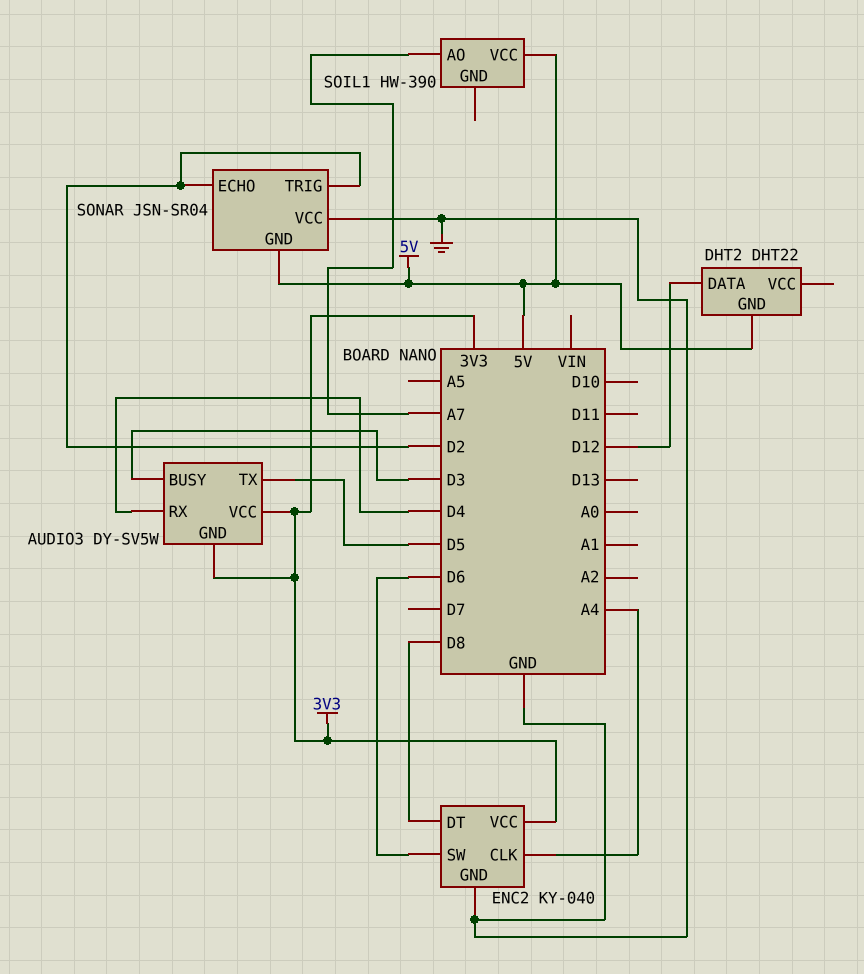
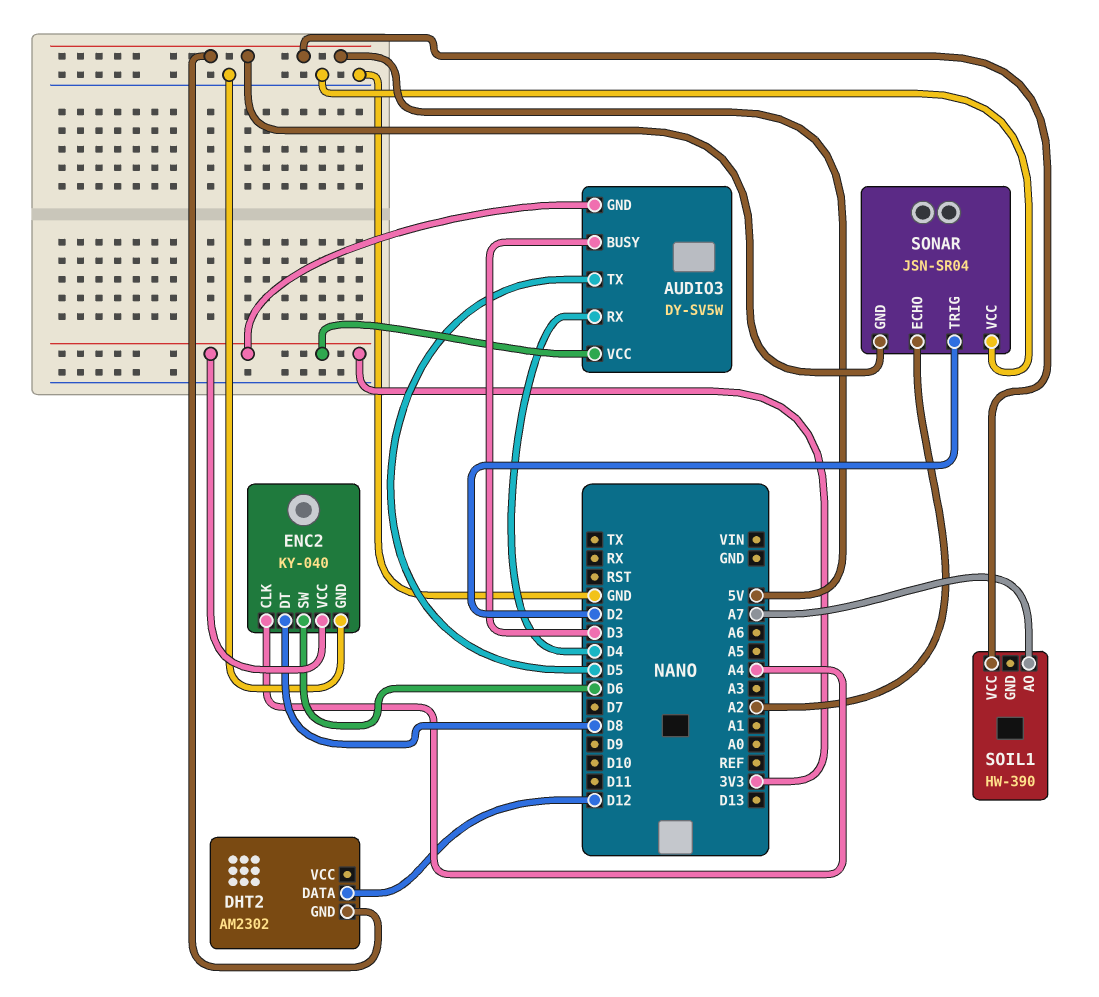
DHT2: DHT22 -> AM2302
SONAR pin ECHO: D2 -> A2

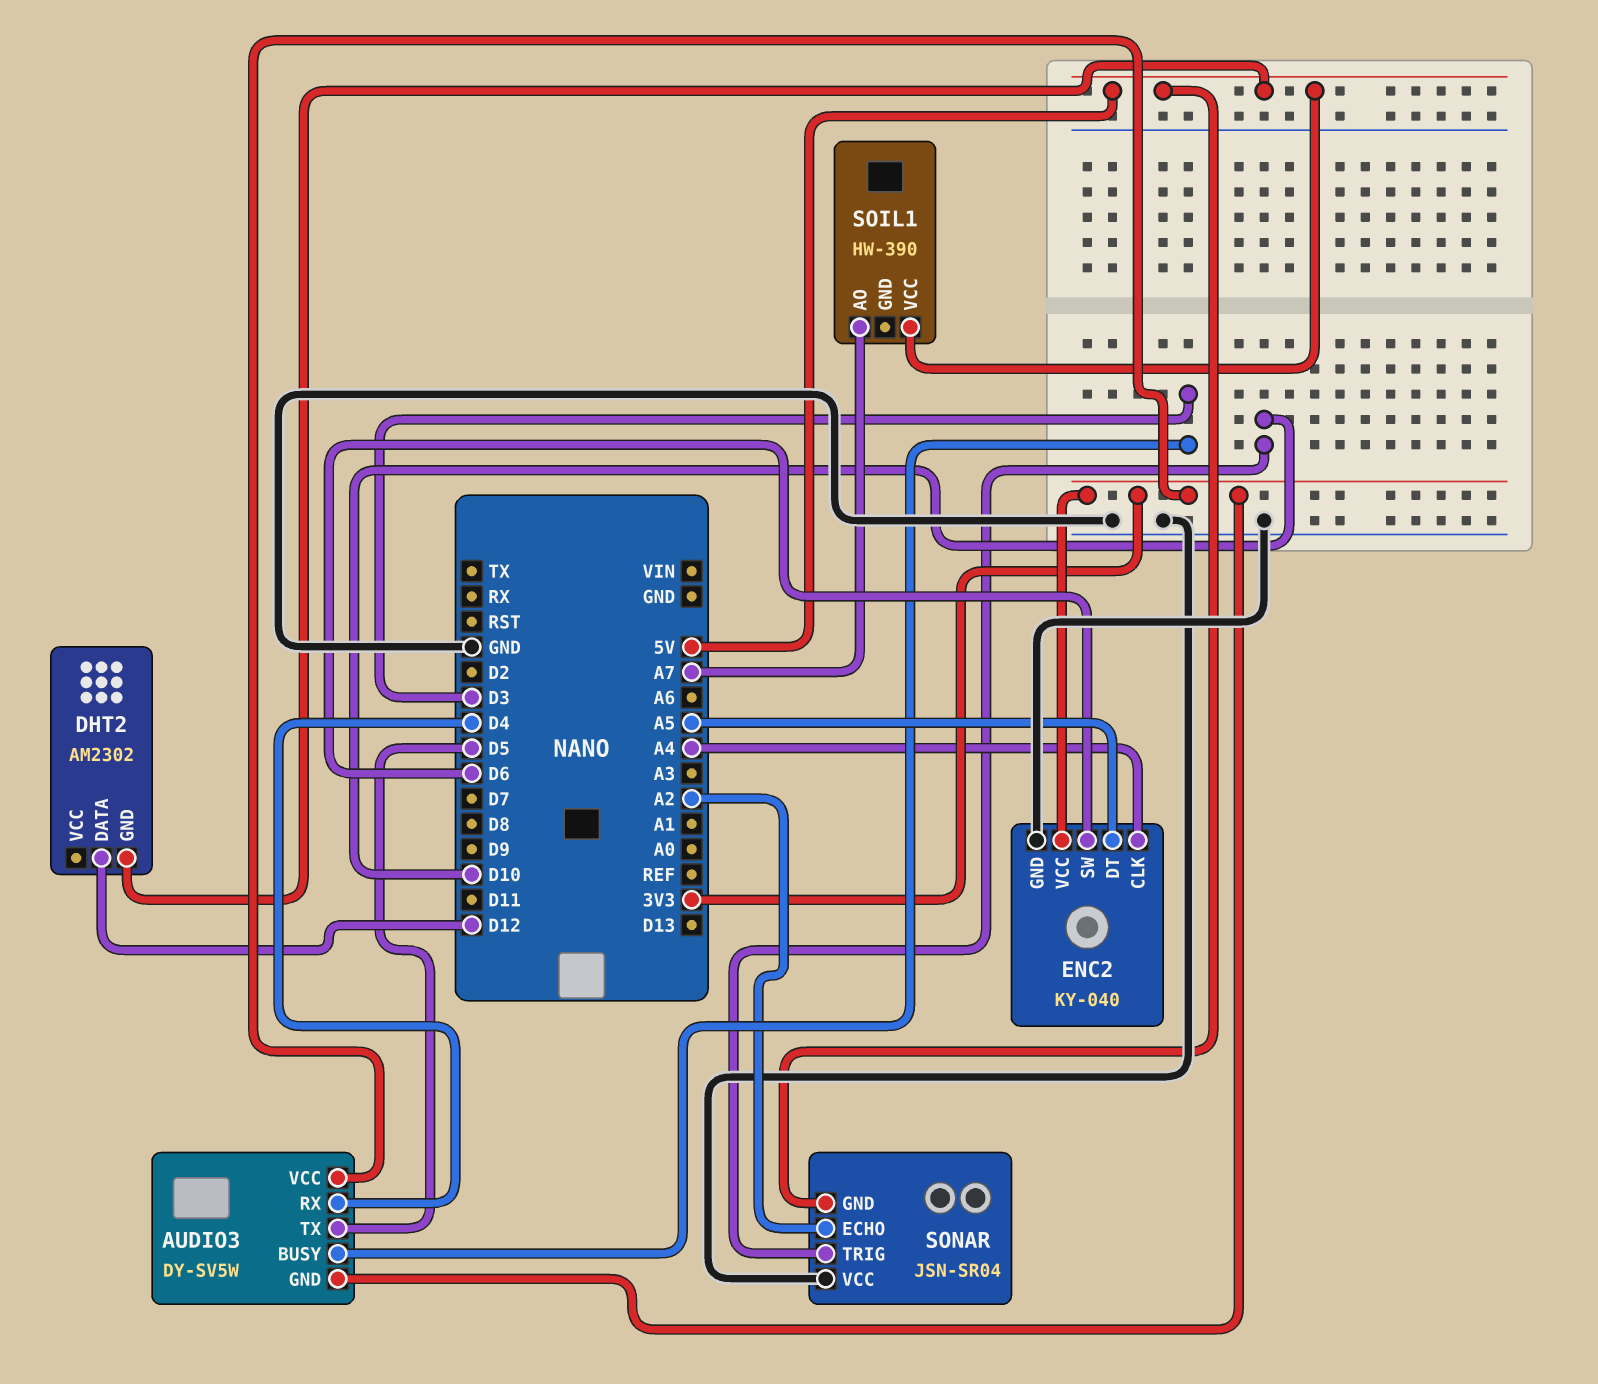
ENC2 pin DT: D8 -> A5
SONAR pin TRIG: D2 -> D10

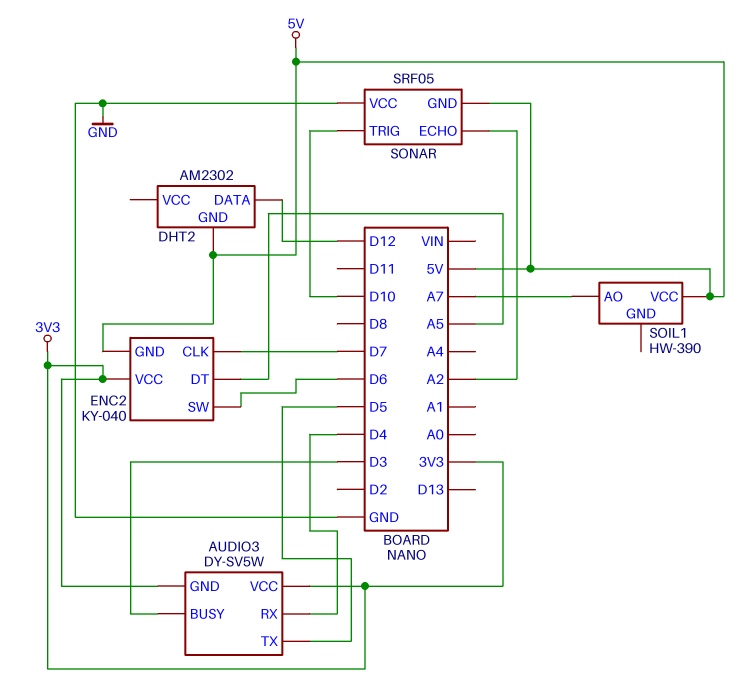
ENC2 pin CLK: A4 -> D7
ENC2 pin GND: GND -> 5V
SONAR: JSN-SR04 -> SRF05

